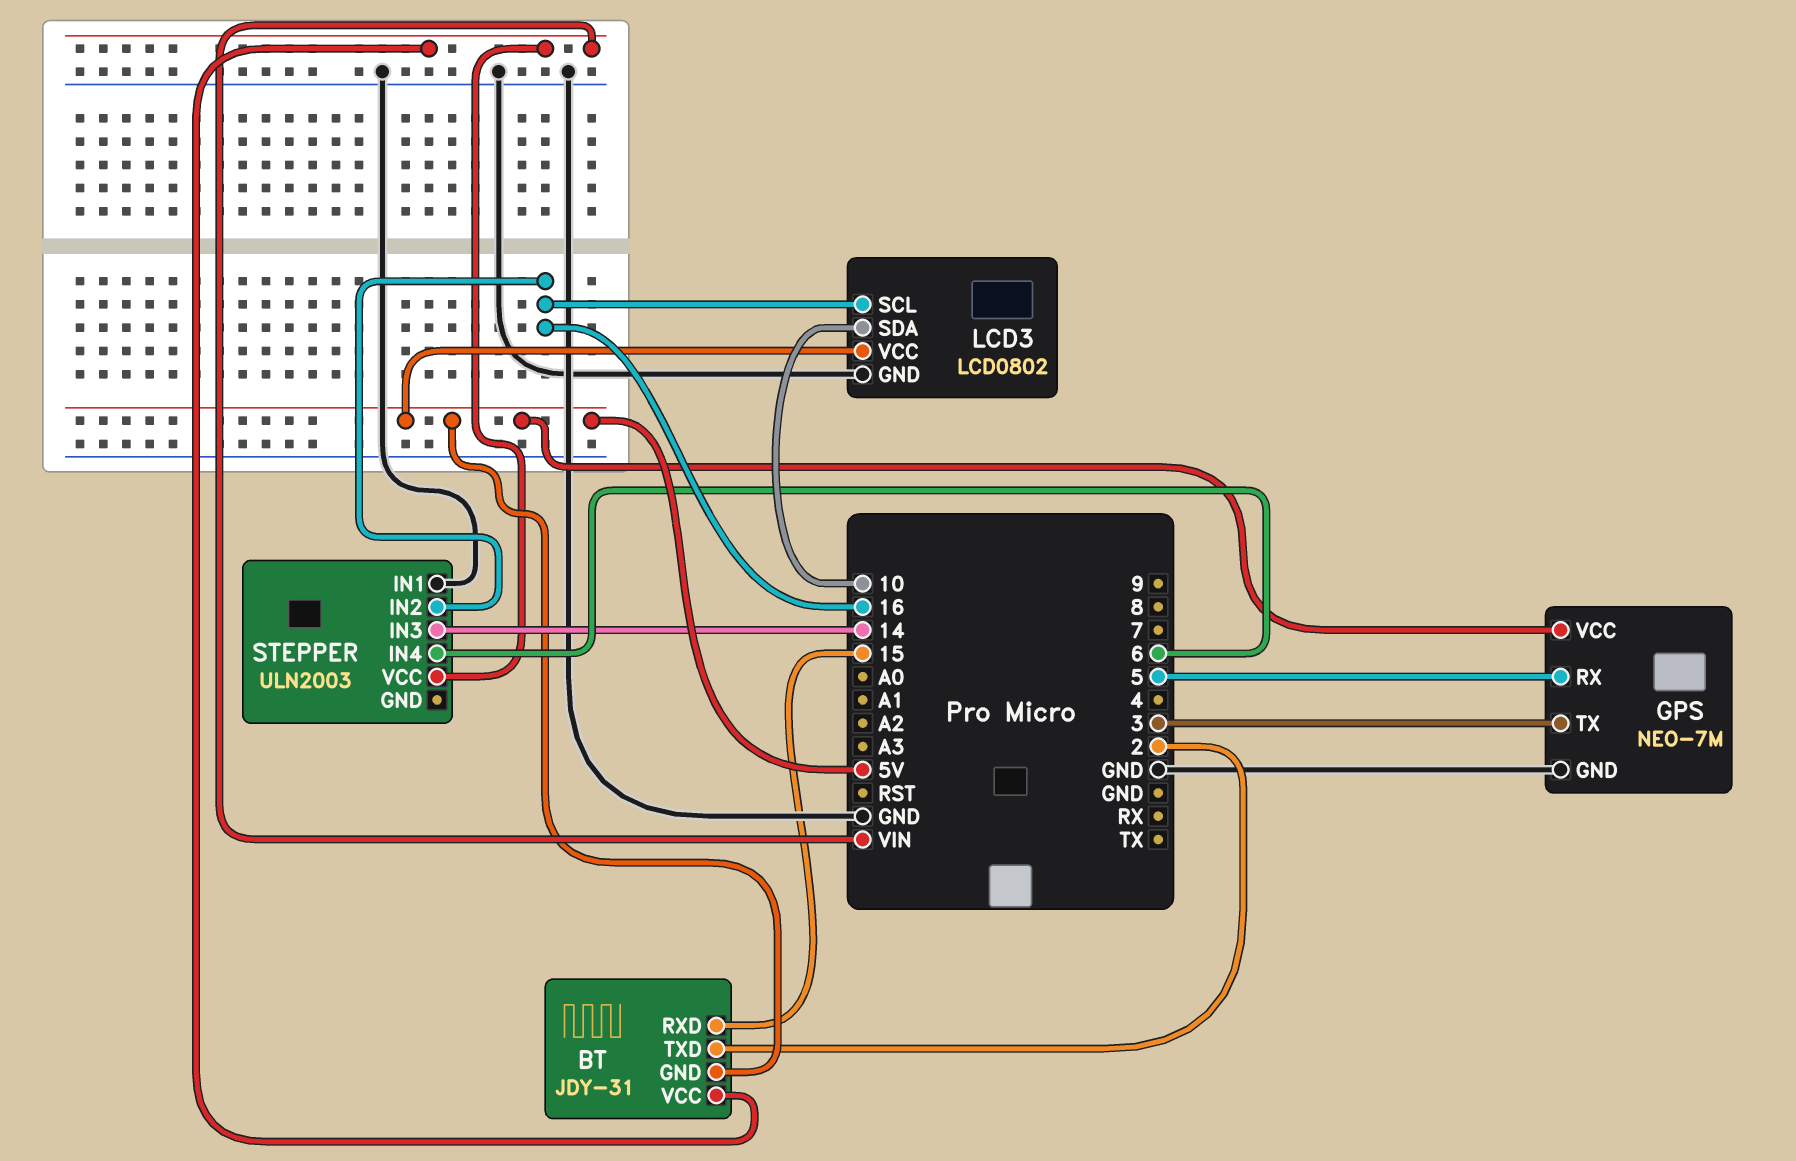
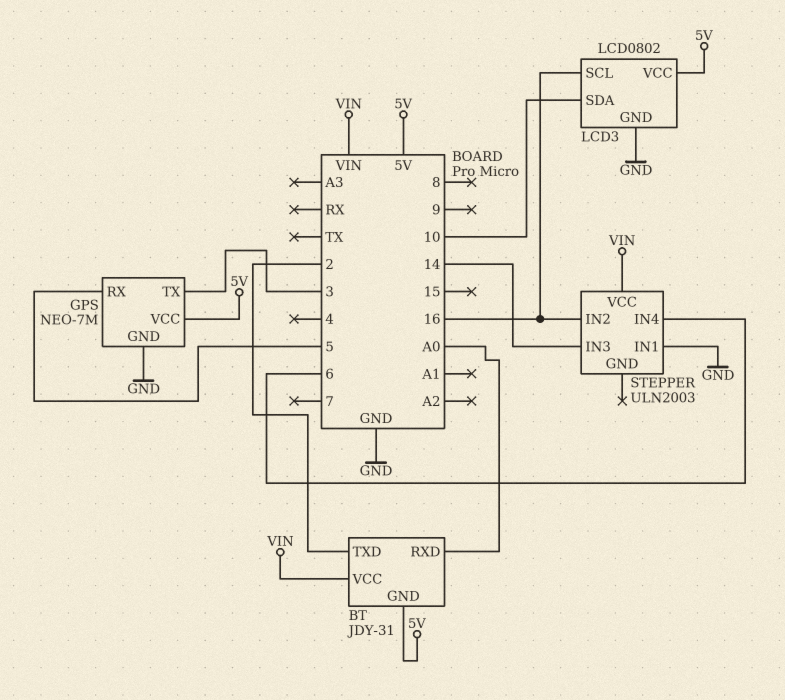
BT pin RXD: 15 -> A0

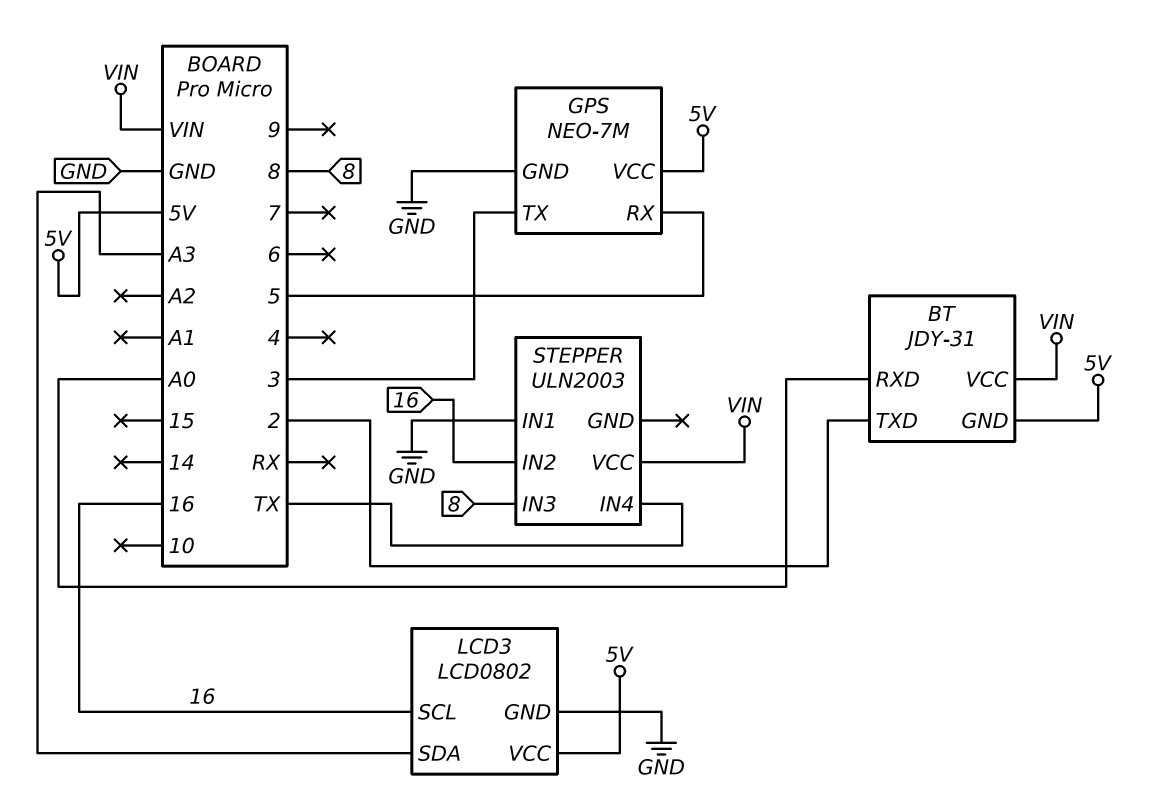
LCD3 pin SDA: 10 -> A3
STEPPER pin IN3: 14 -> 8
STEPPER pin IN4: 6 -> TX

